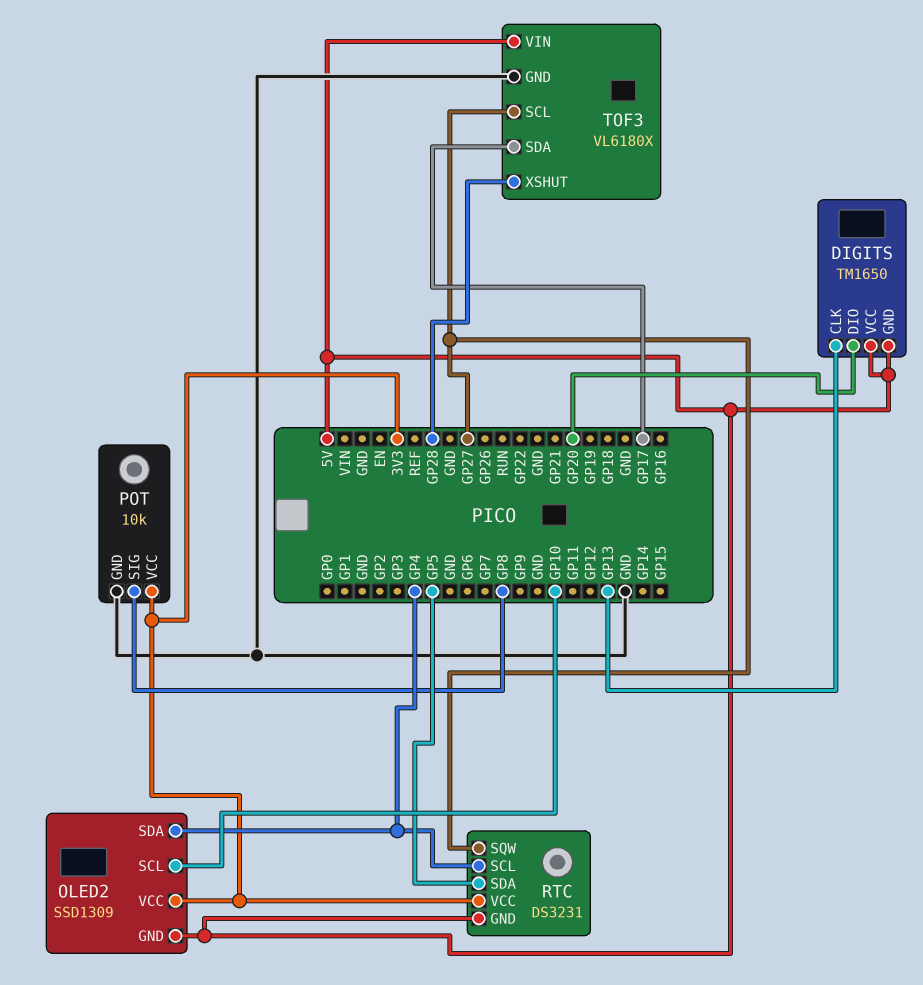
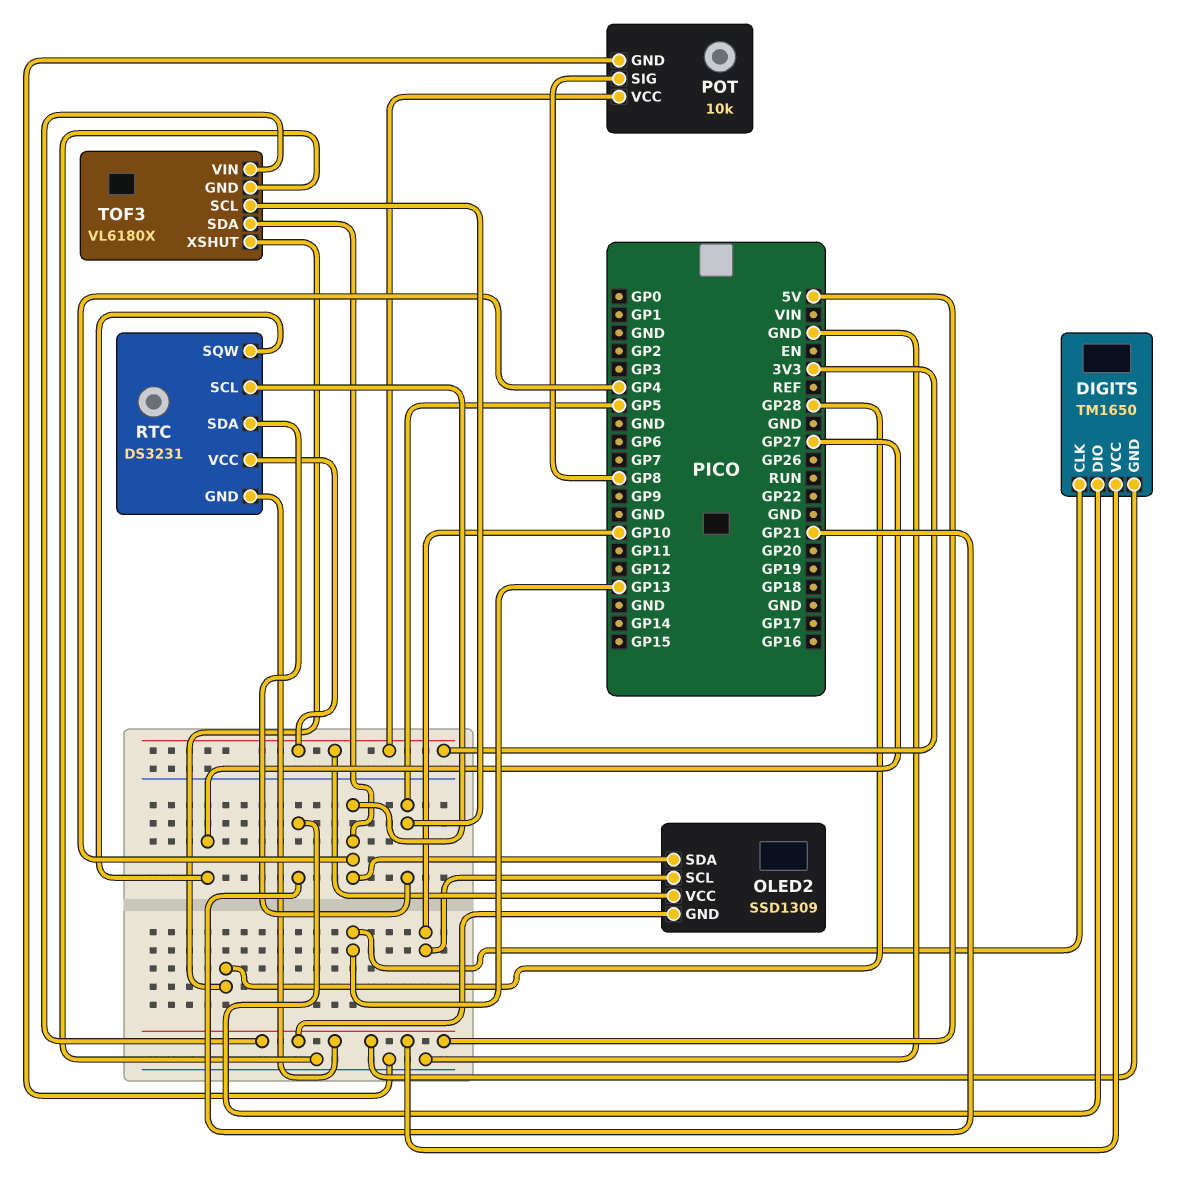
DIGITS pin DIO: GP20 -> GP21
TOF3 pin SCL: GP27 -> GP5
TOF3 pin SDA: GP17 -> GP4

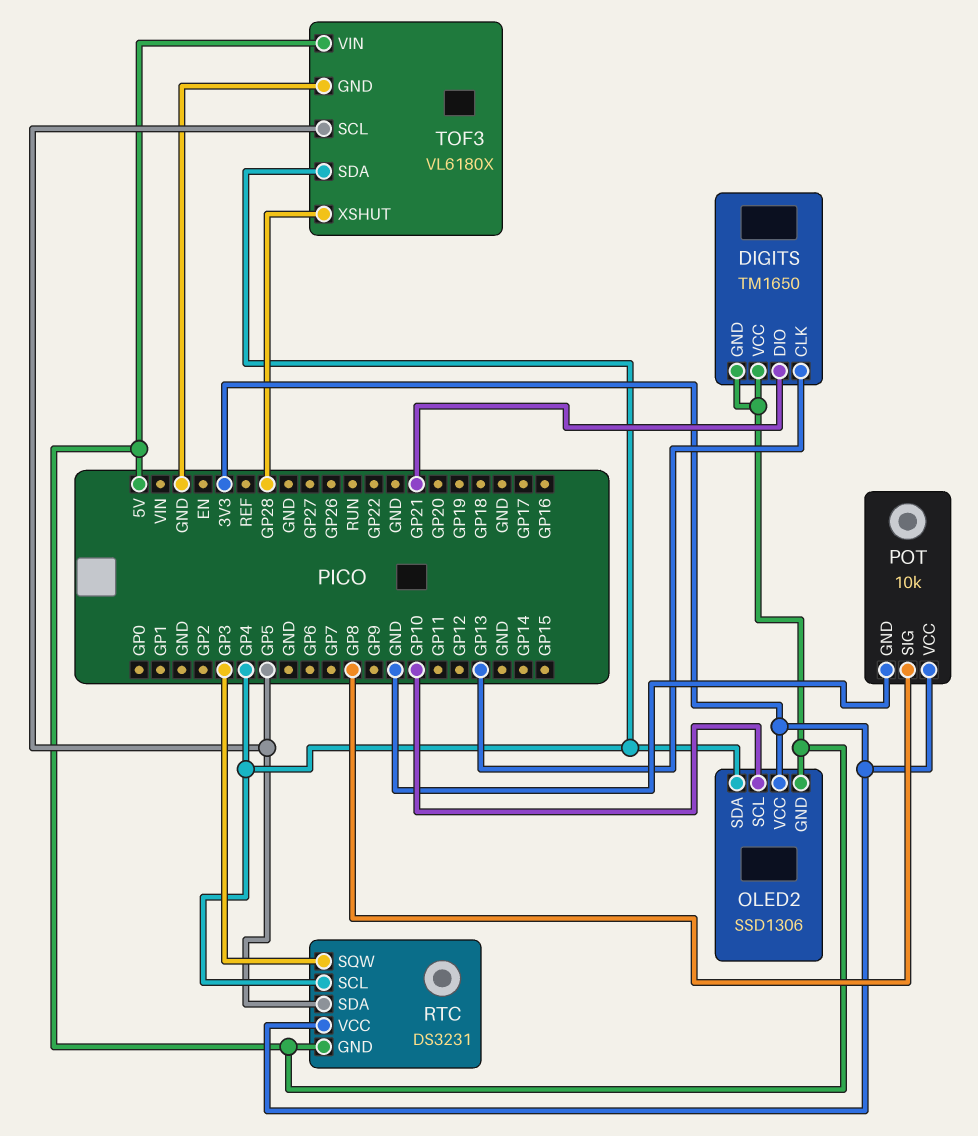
OLED2: SSD1309 -> SSD1306
RTC pin SQW: GP27 -> GP3

